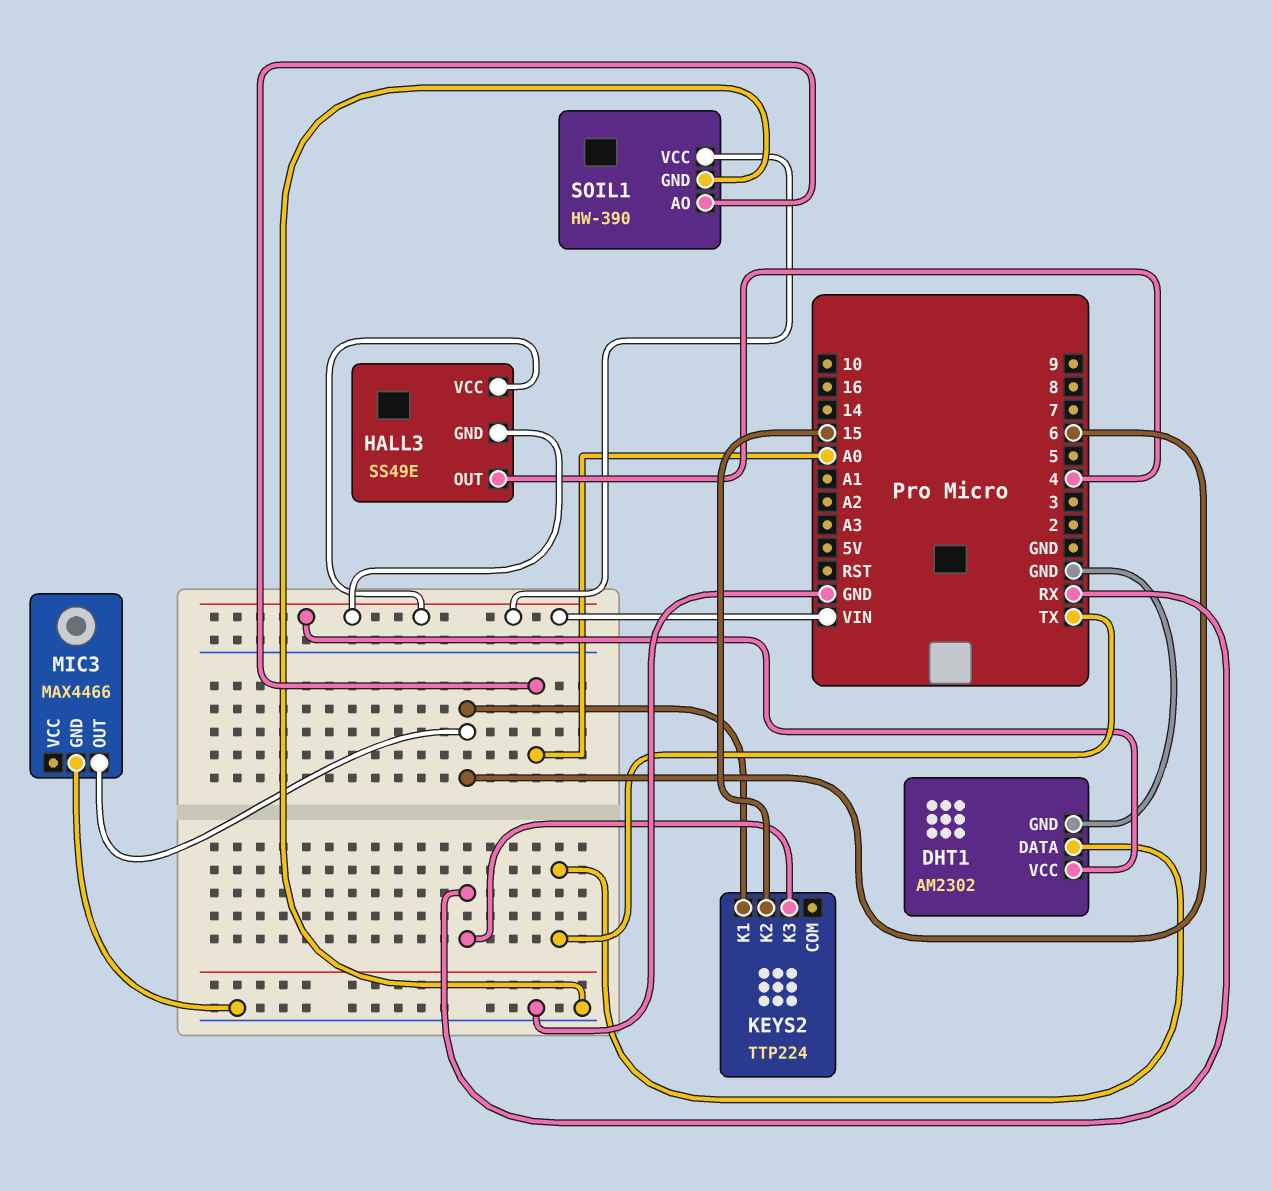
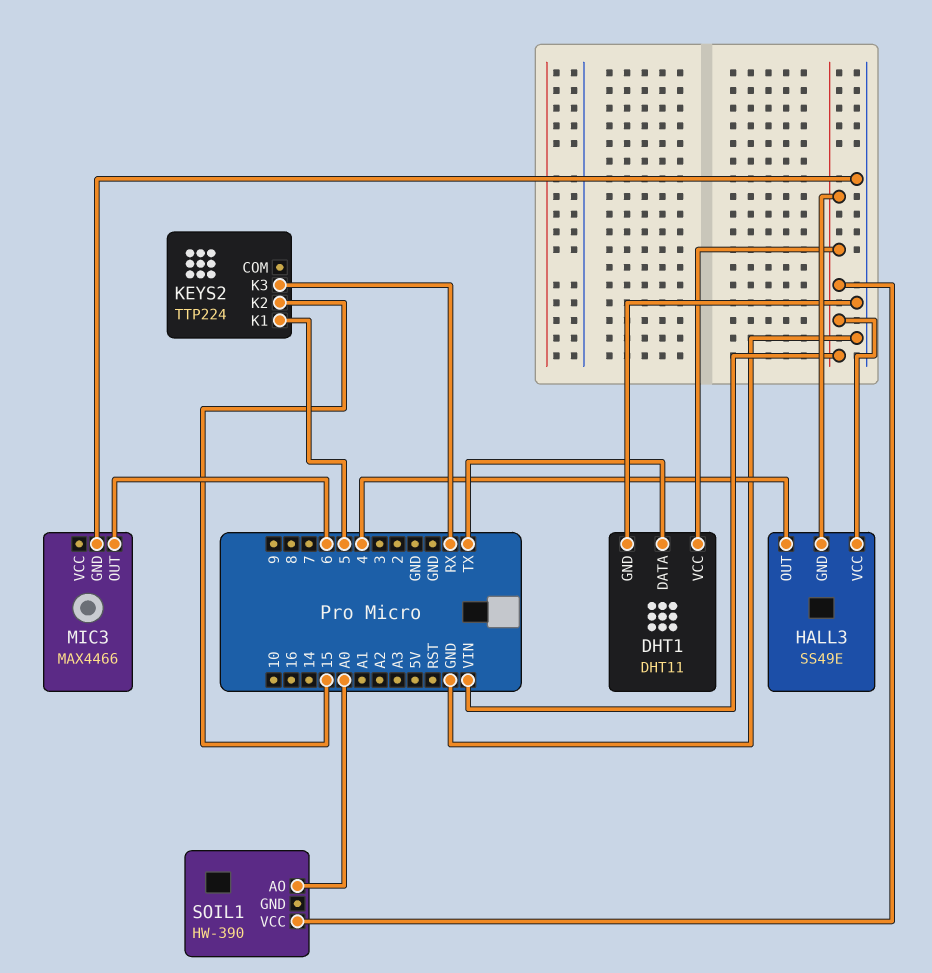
DHT1: AM2302 -> DHT11
KEYS2 pin K1: 6 -> 5
SOIL1 pin GND: GND -> none

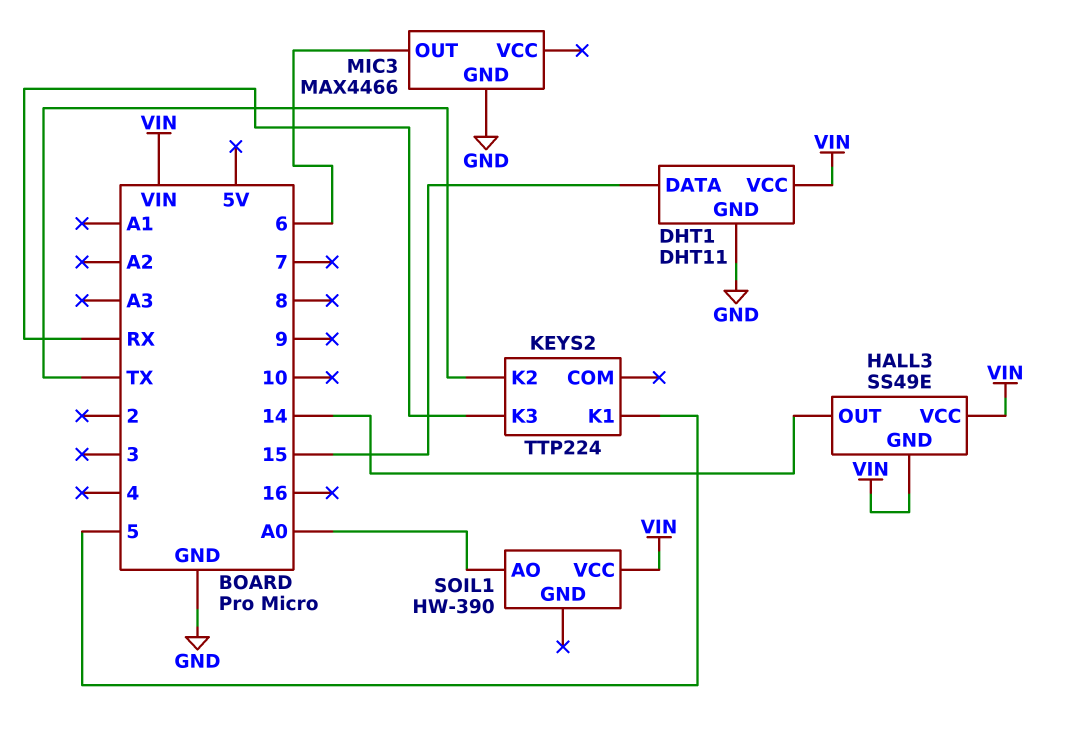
DHT1 pin DATA: TX -> 15
HALL3 pin OUT: 4 -> 14
KEYS2 pin K2: 15 -> TX

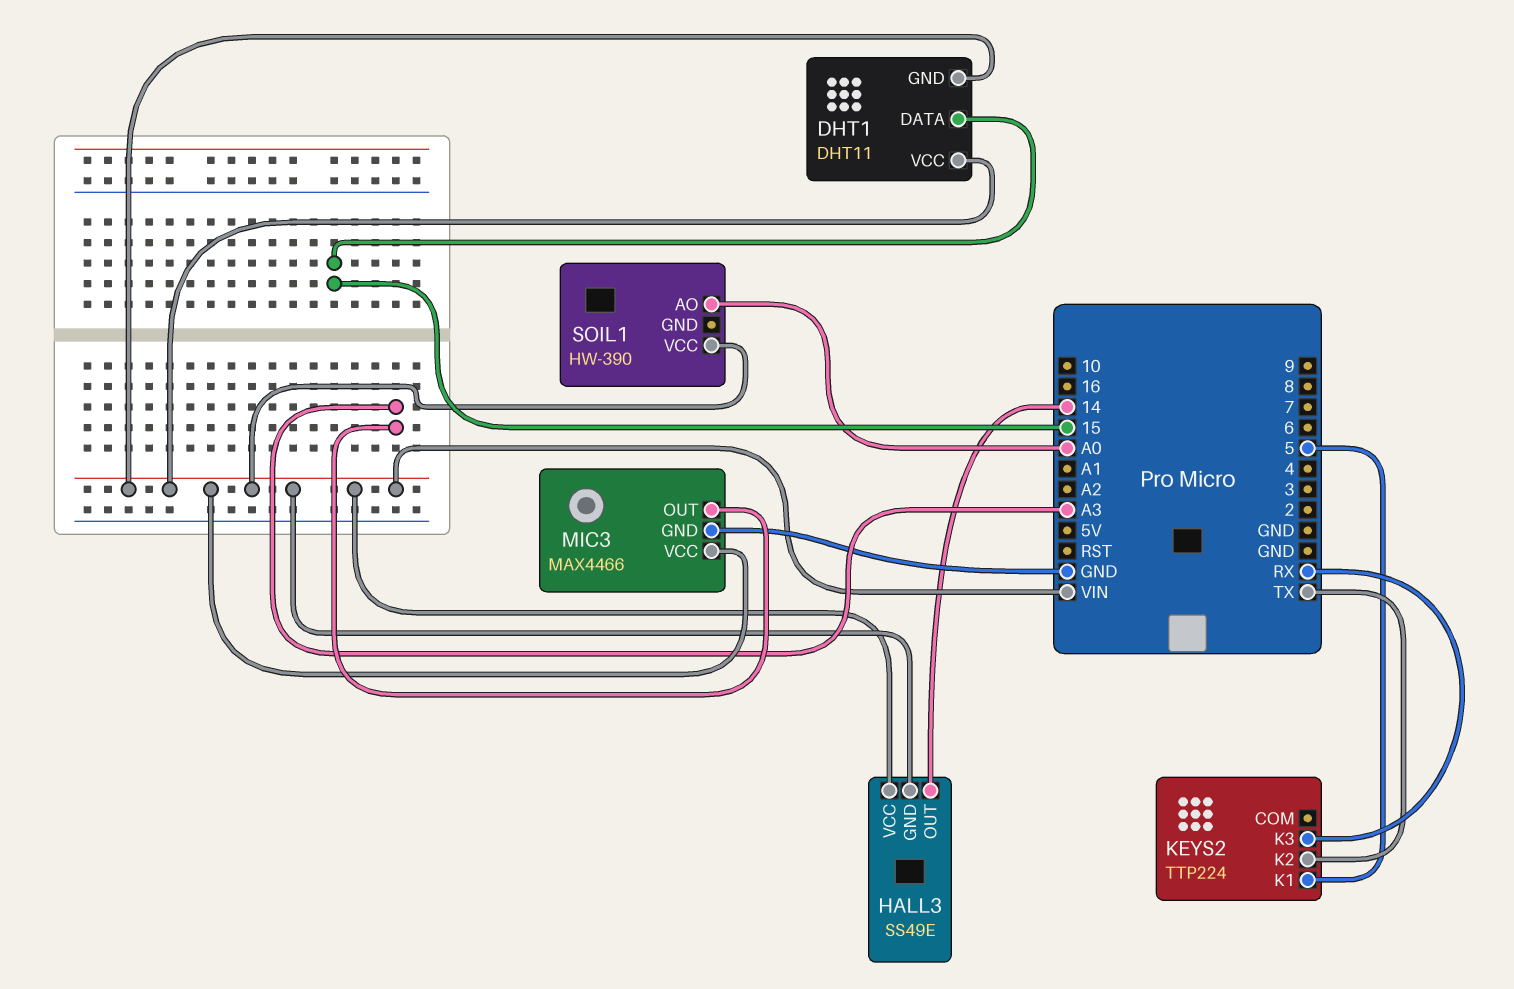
DHT1 pin GND: GND -> VIN
MIC3 pin OUT: 6 -> A3
MIC3 pin VCC: none -> VIN

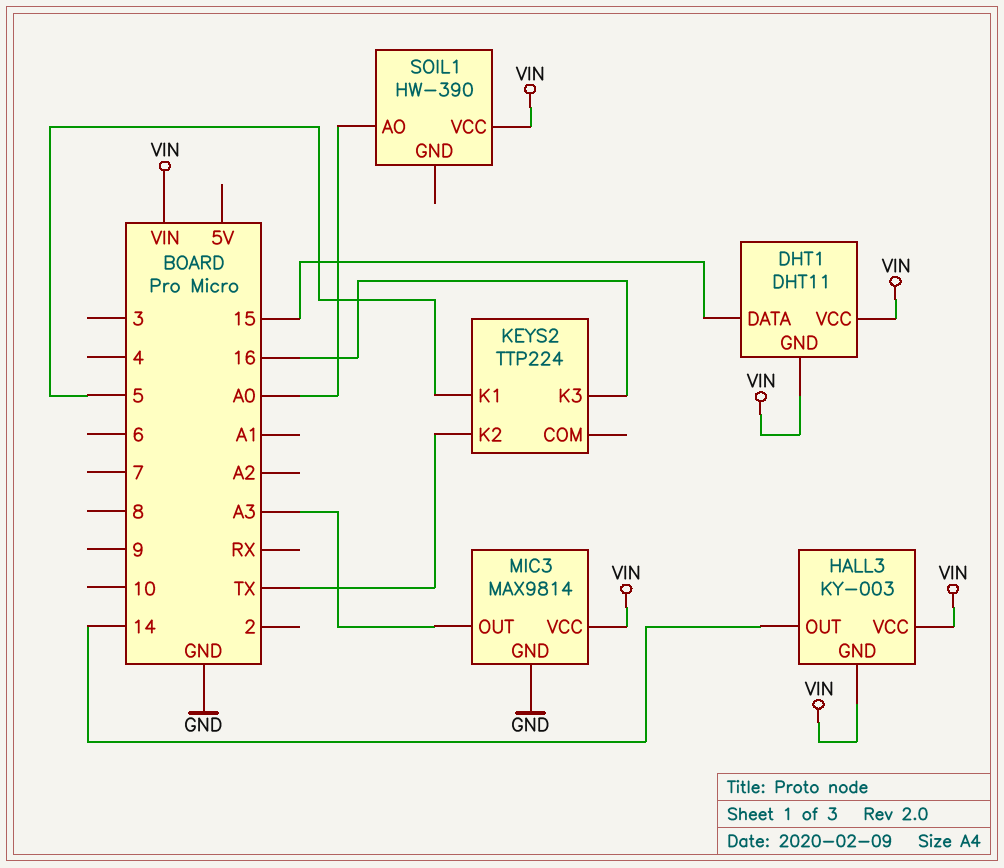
HALL3: SS49E -> KY-003
KEYS2 pin K3: RX -> 16
MIC3: MAX4466 -> MAX9814

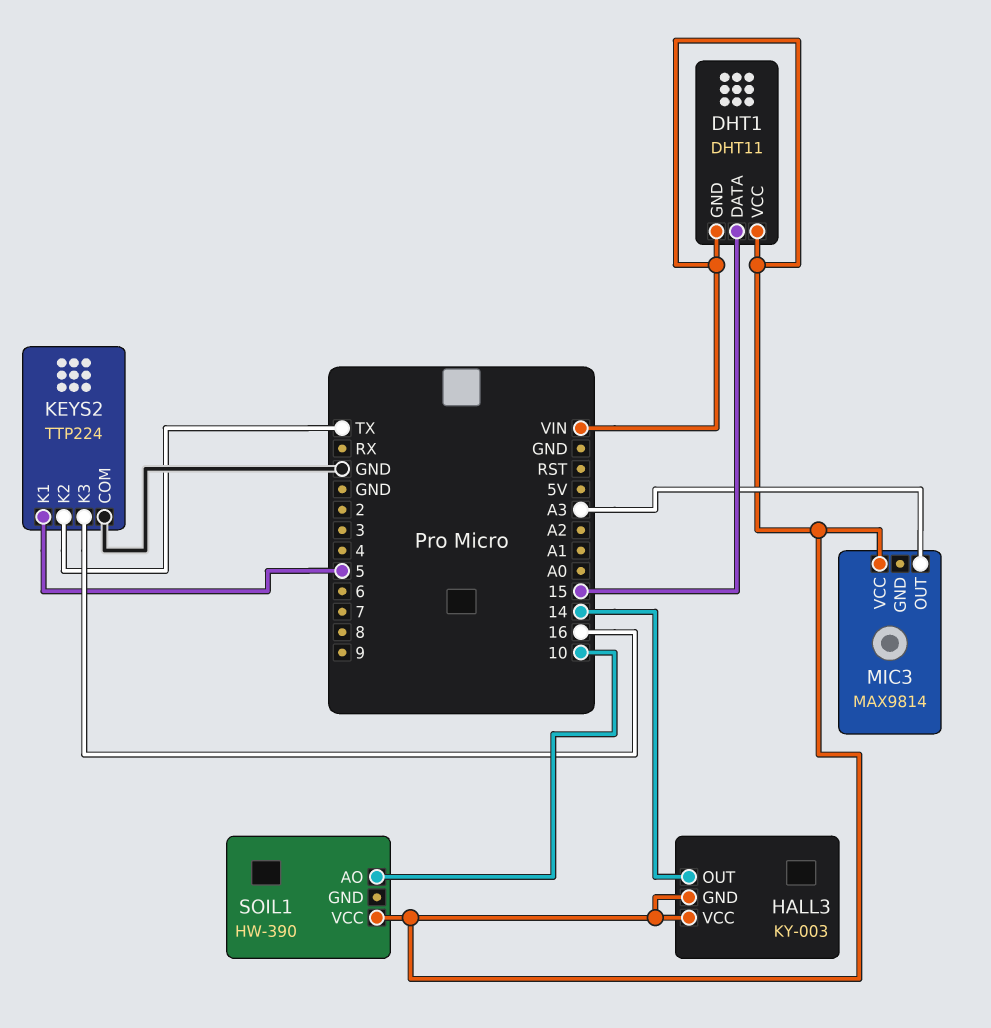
KEYS2 pin COM: none -> GND
MIC3 pin GND: GND -> none
SOIL1 pin AO: A0 -> 10

